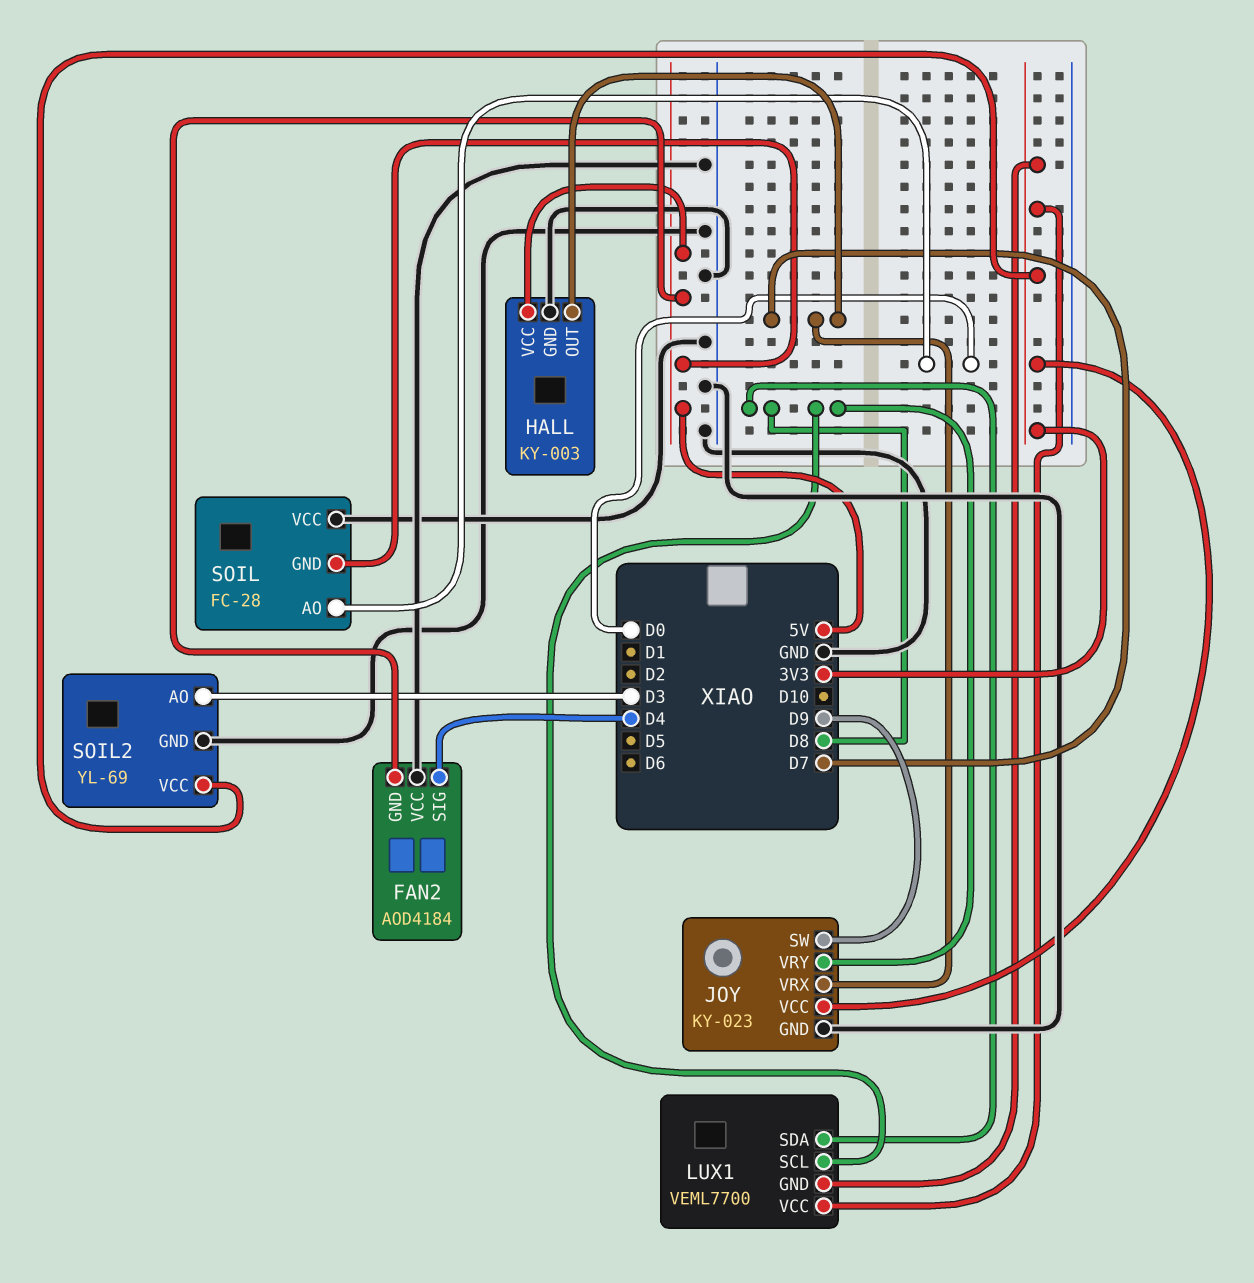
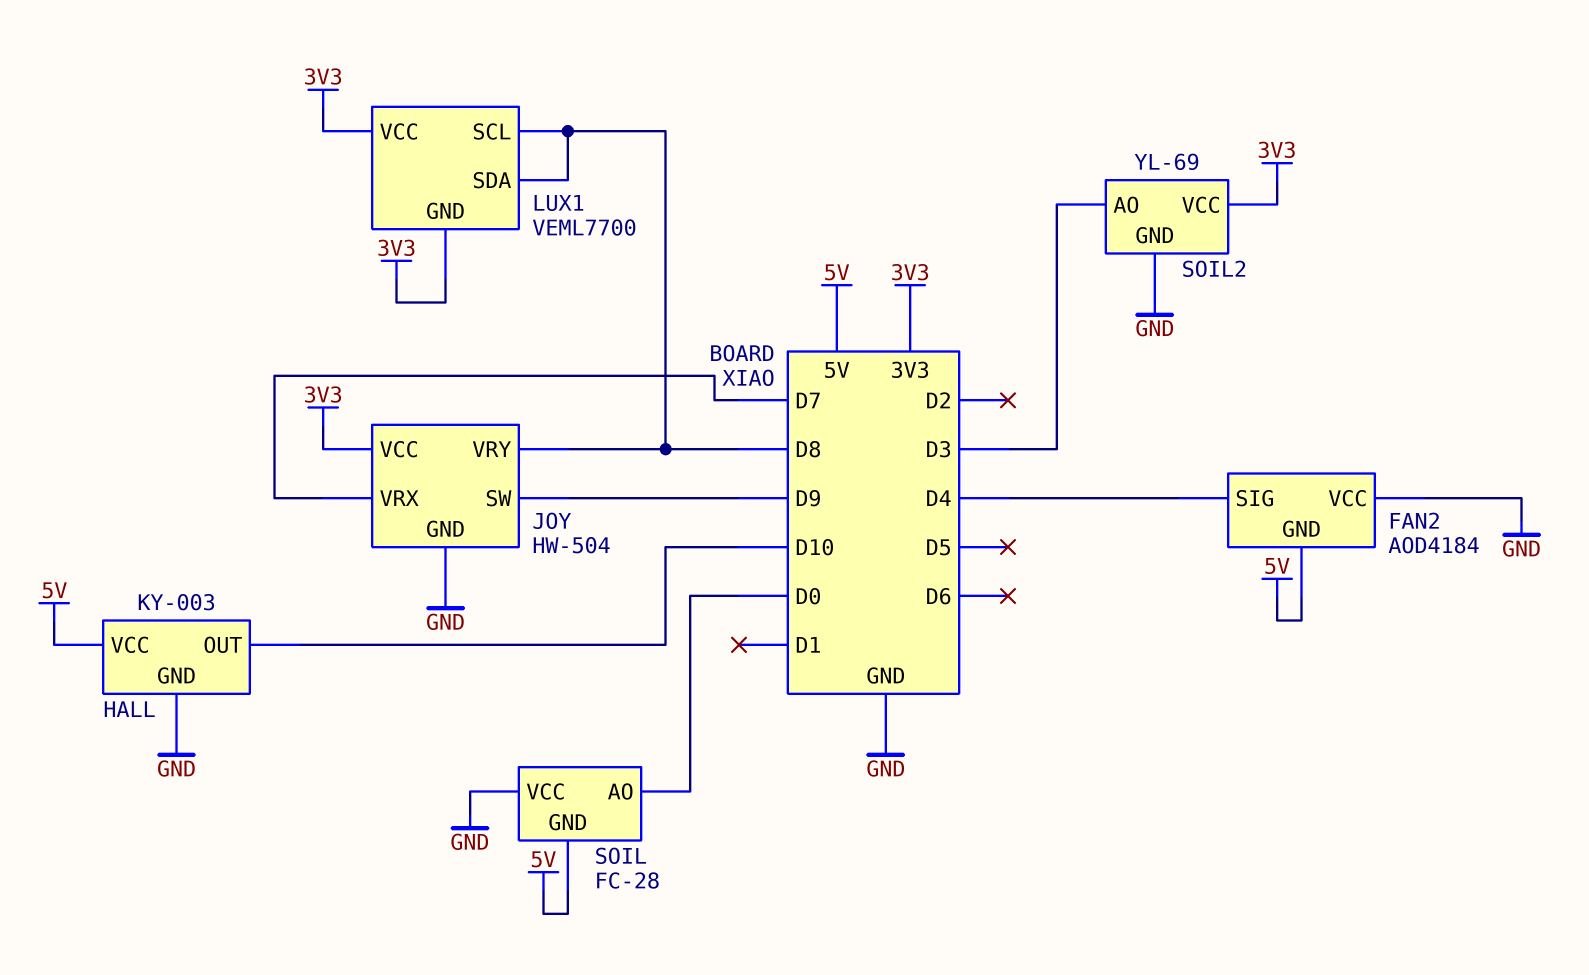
HALL pin OUT: D7 -> D10
JOY: KY-023 -> HW-504

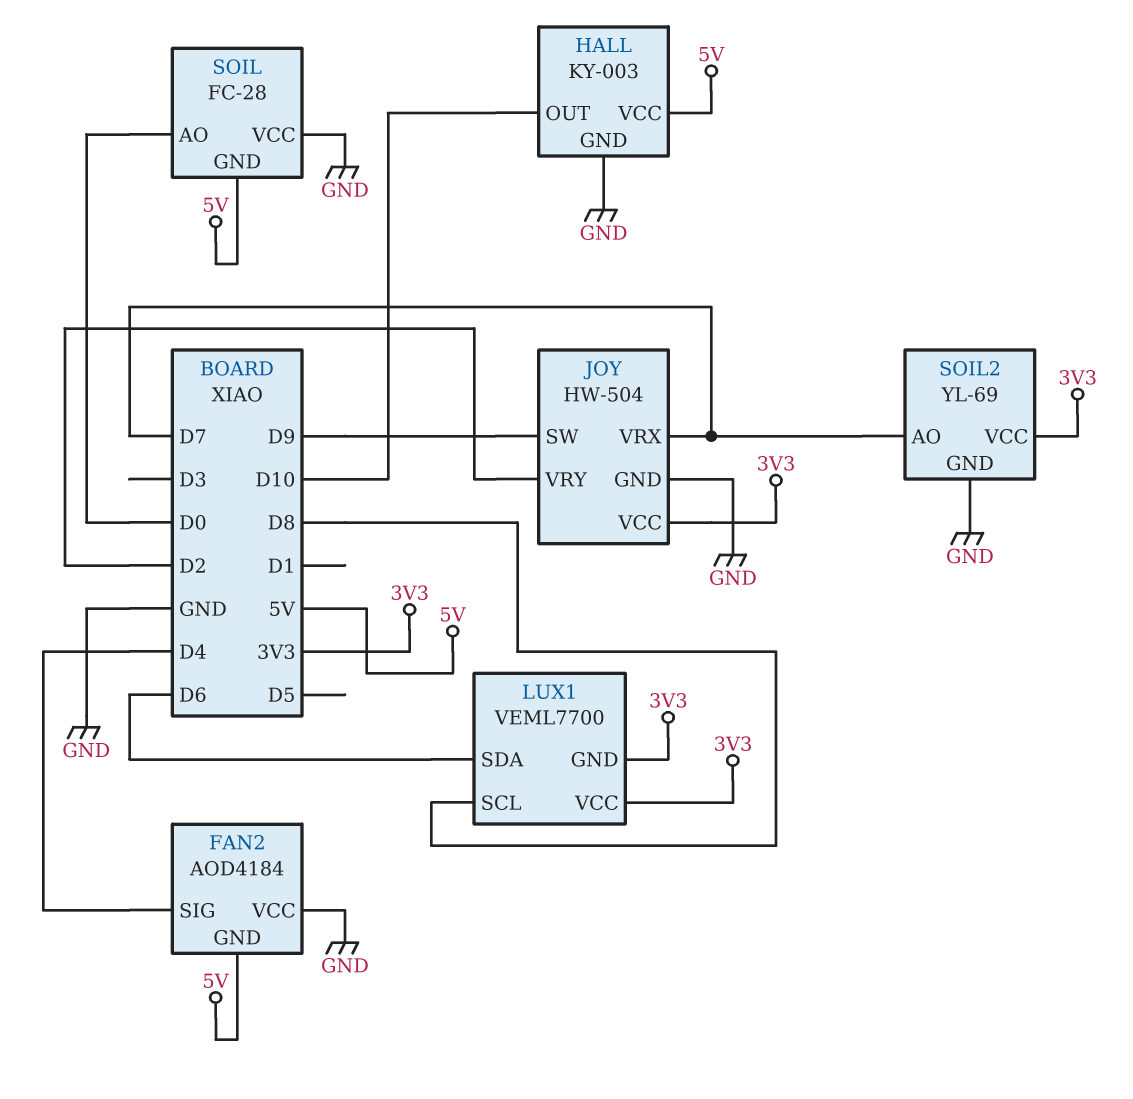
JOY pin VRY: D8 -> D2
LUX1 pin SDA: D8 -> D6
SOIL2 pin AO: D3 -> D7

